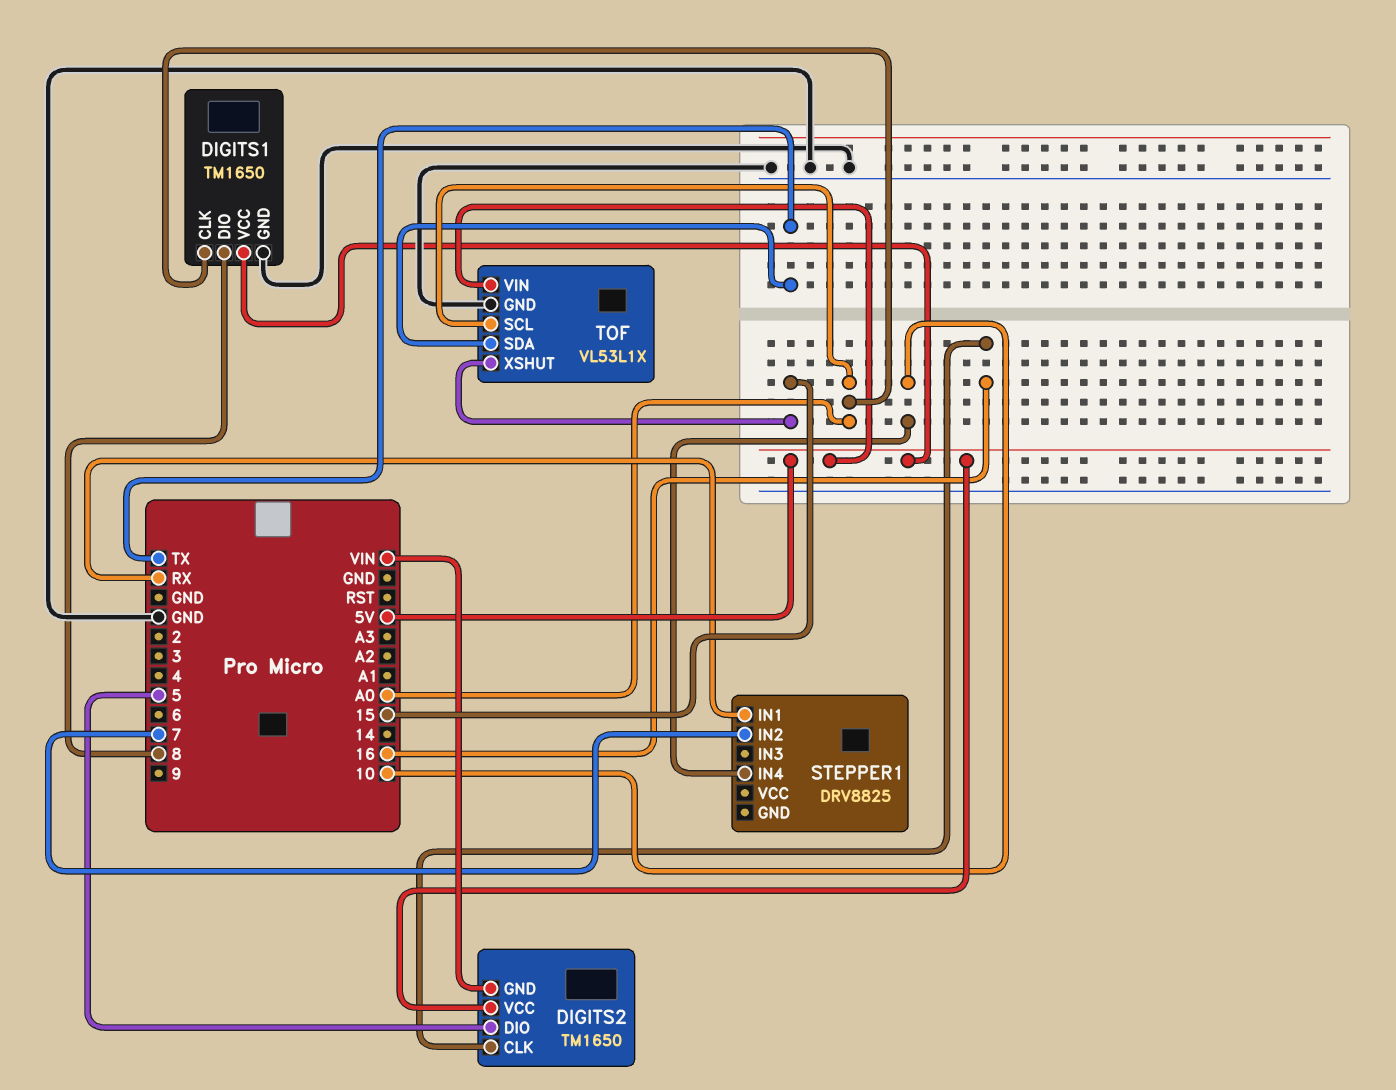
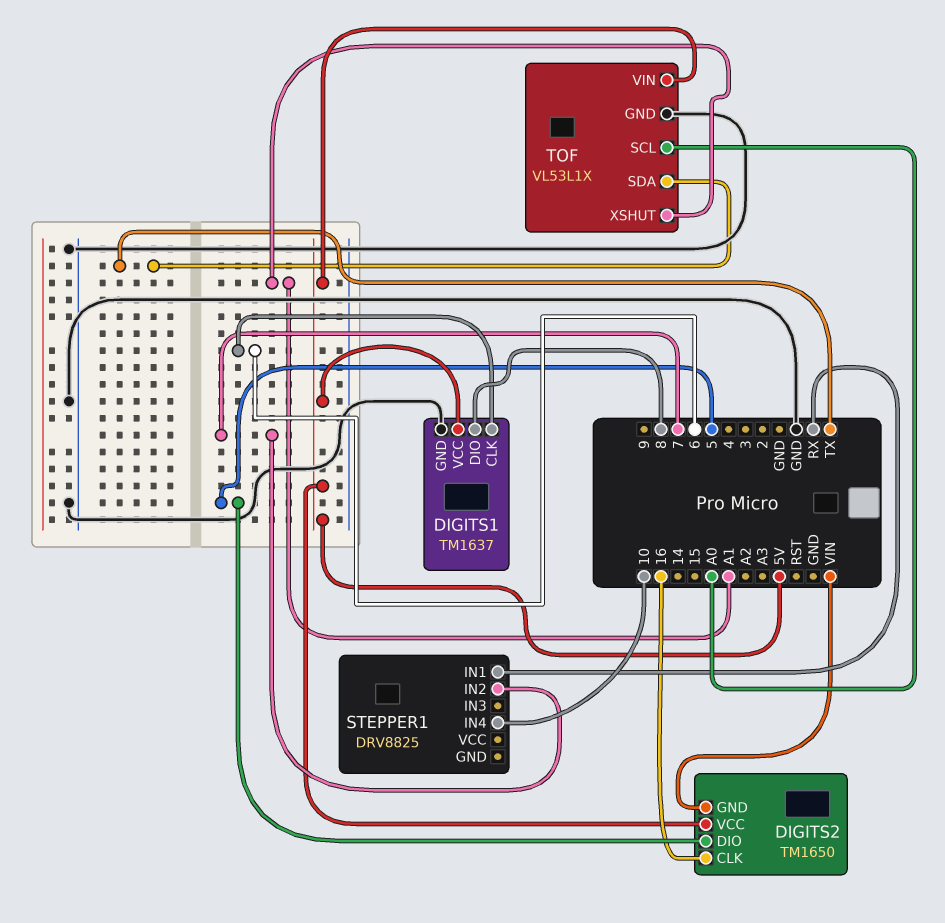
DIGITS1: TM1650 -> TM1637
DIGITS1 pin CLK: A0 -> 6
TOF pin XSHUT: 15 -> A1

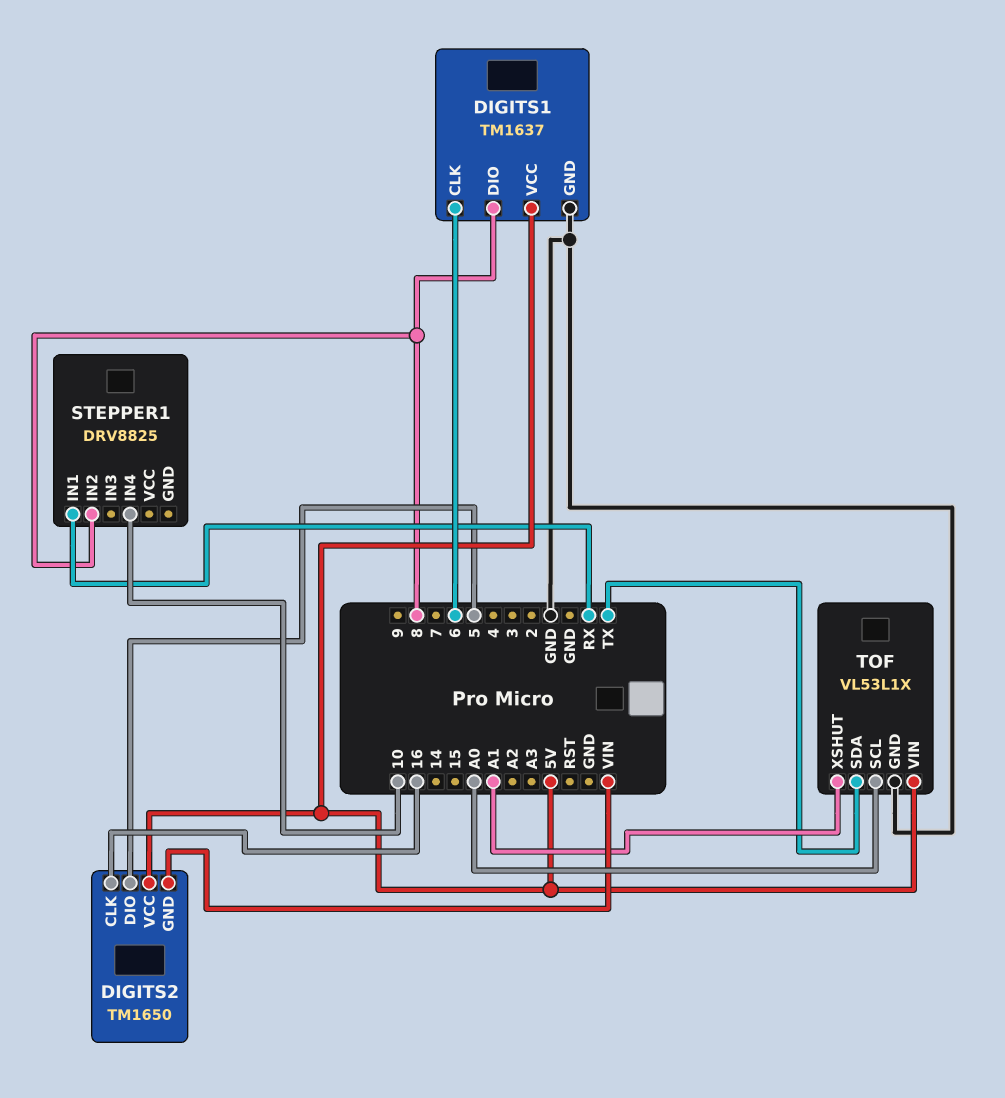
STEPPER1 pin IN2: 7 -> 8

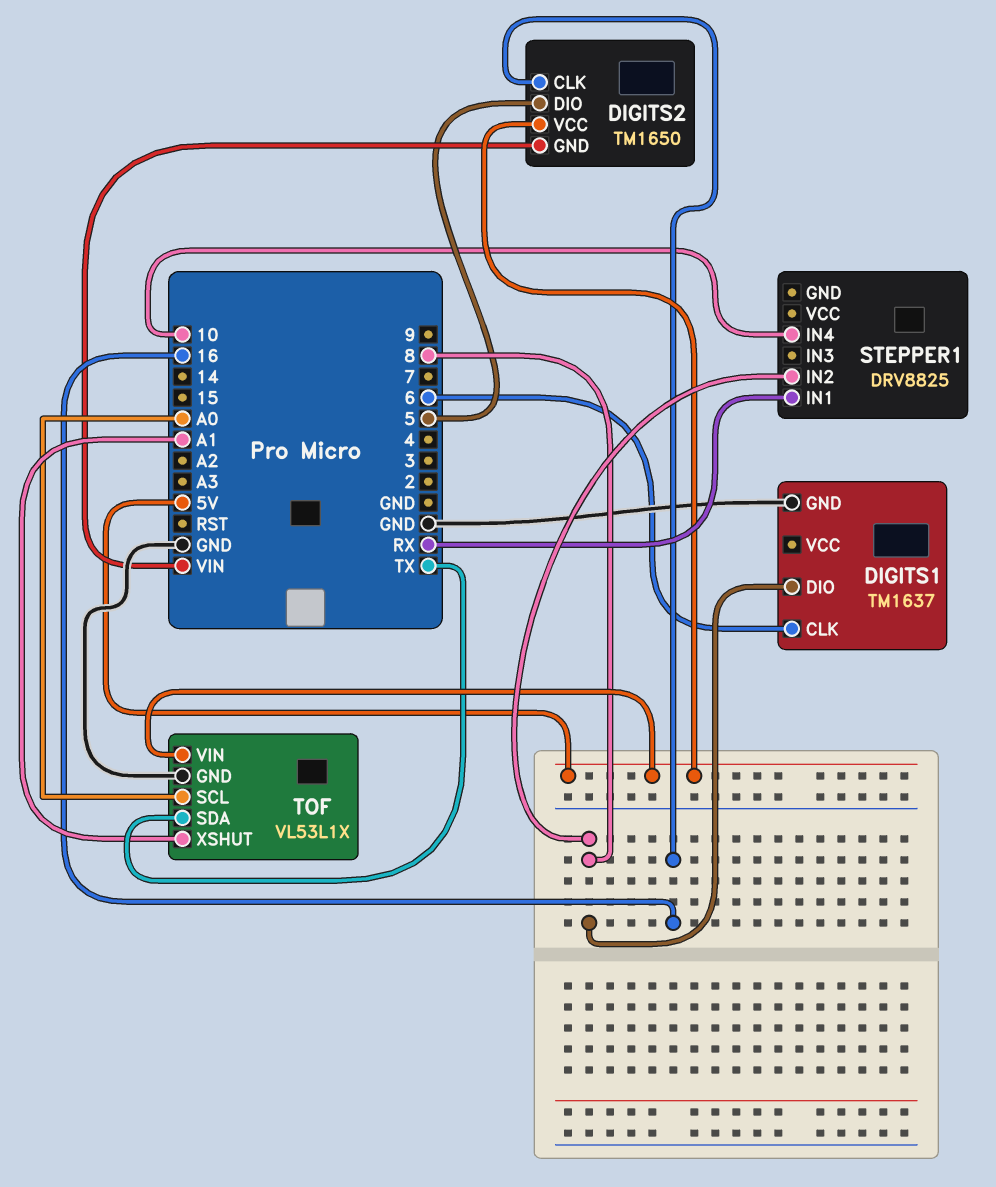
DIGITS1 pin VCC: 5V -> none

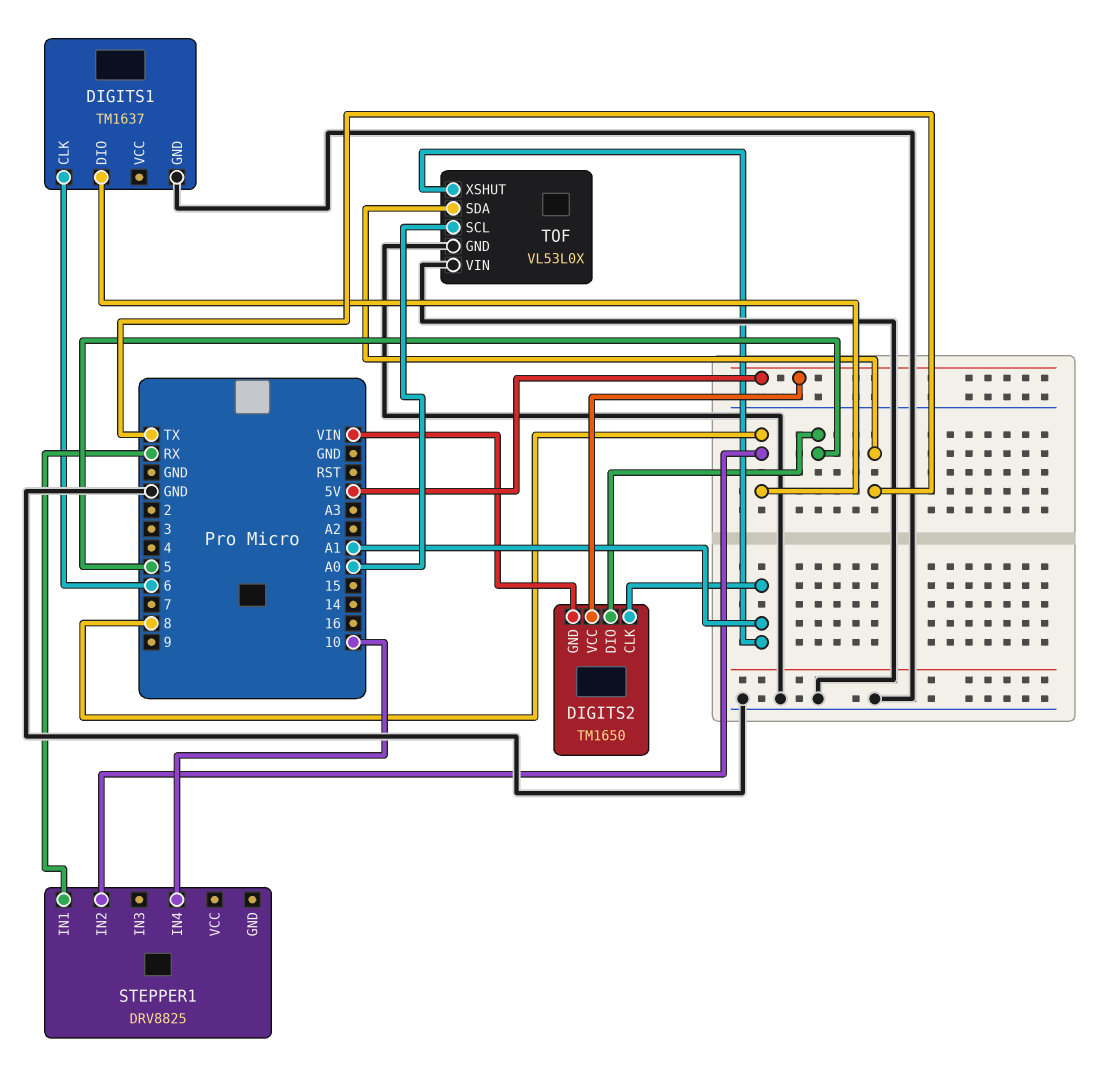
DIGITS2 pin CLK: 16 -> A1
TOF: VL53L1X -> VL53L0X
TOF pin VIN: 5V -> GND

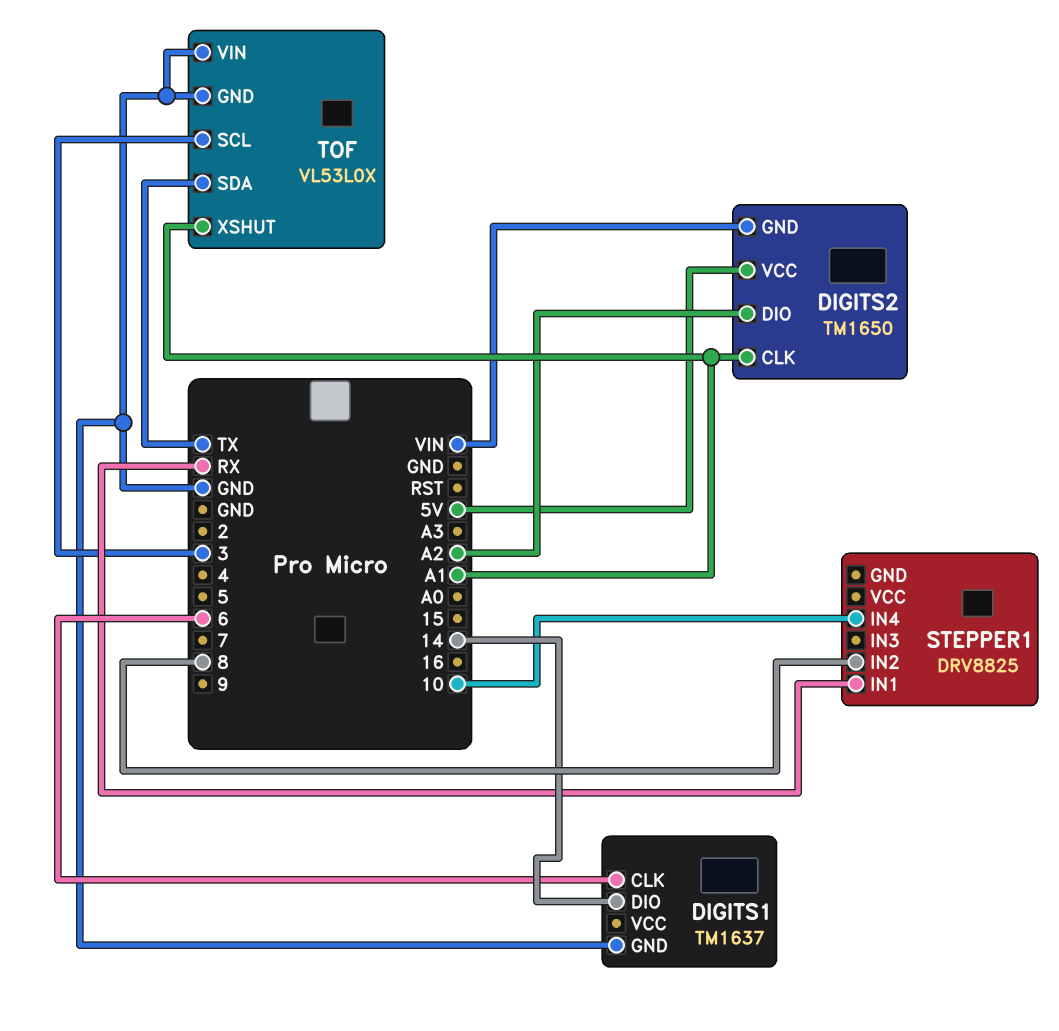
DIGITS1 pin DIO: 8 -> 14
DIGITS2 pin DIO: 5 -> A2
TOF pin SCL: A0 -> 3

